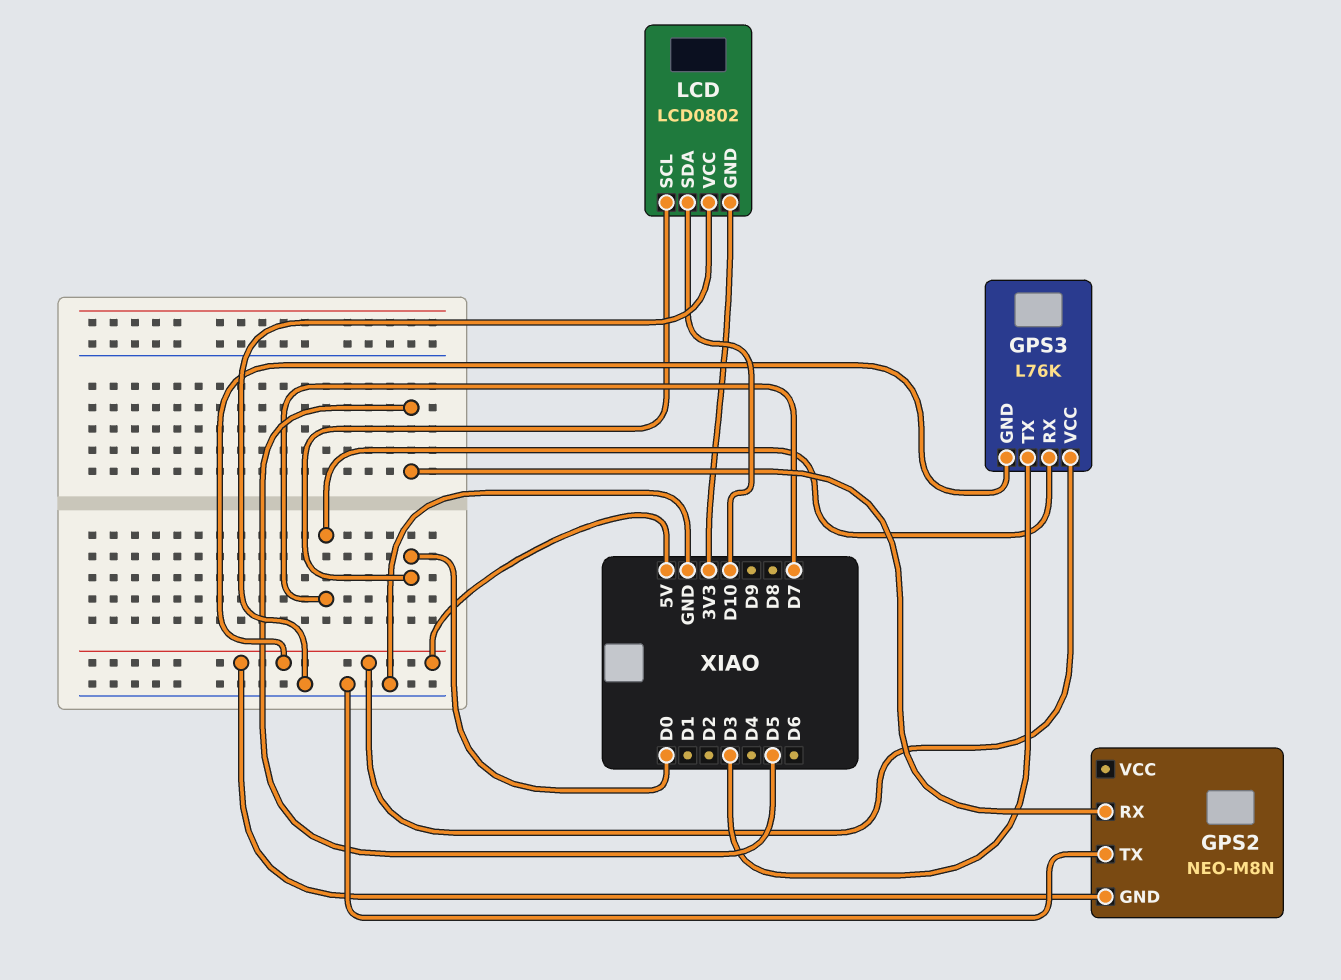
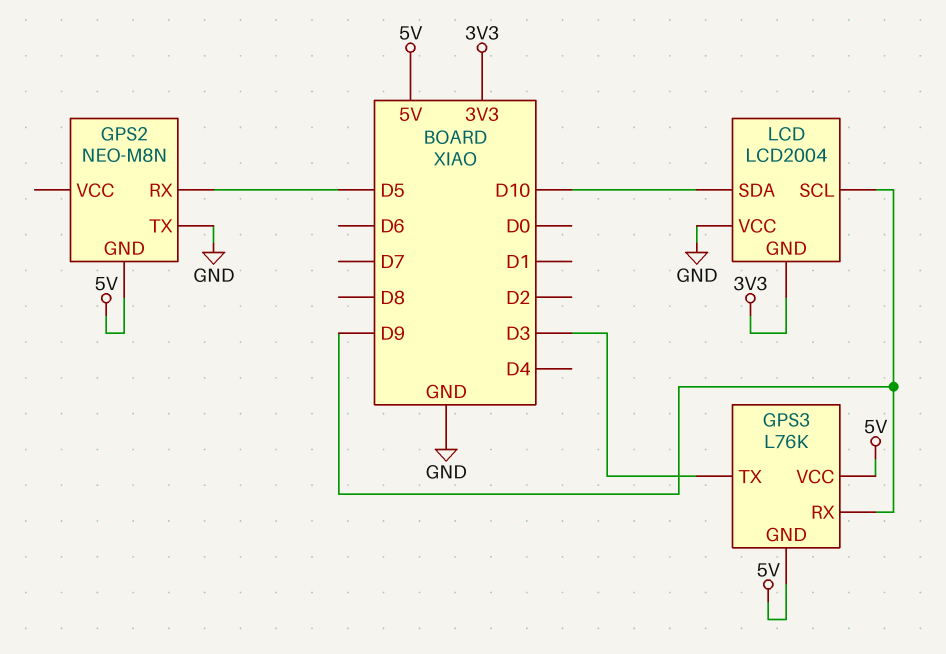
GPS3 pin RX: D7 -> D9
LCD: LCD0802 -> LCD2004
LCD pin SCL: D0 -> D9

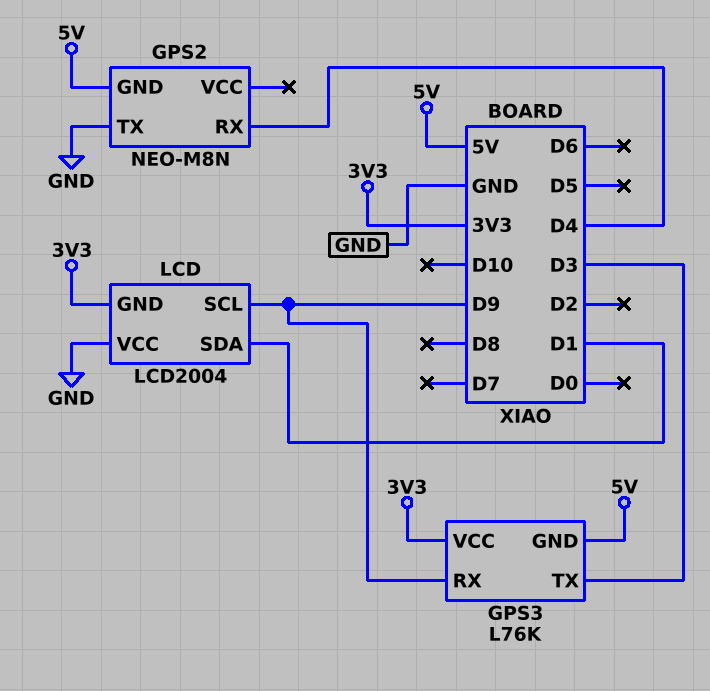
GPS2 pin RX: D5 -> D4
GPS3 pin VCC: 5V -> 3V3
LCD pin SDA: D10 -> D1

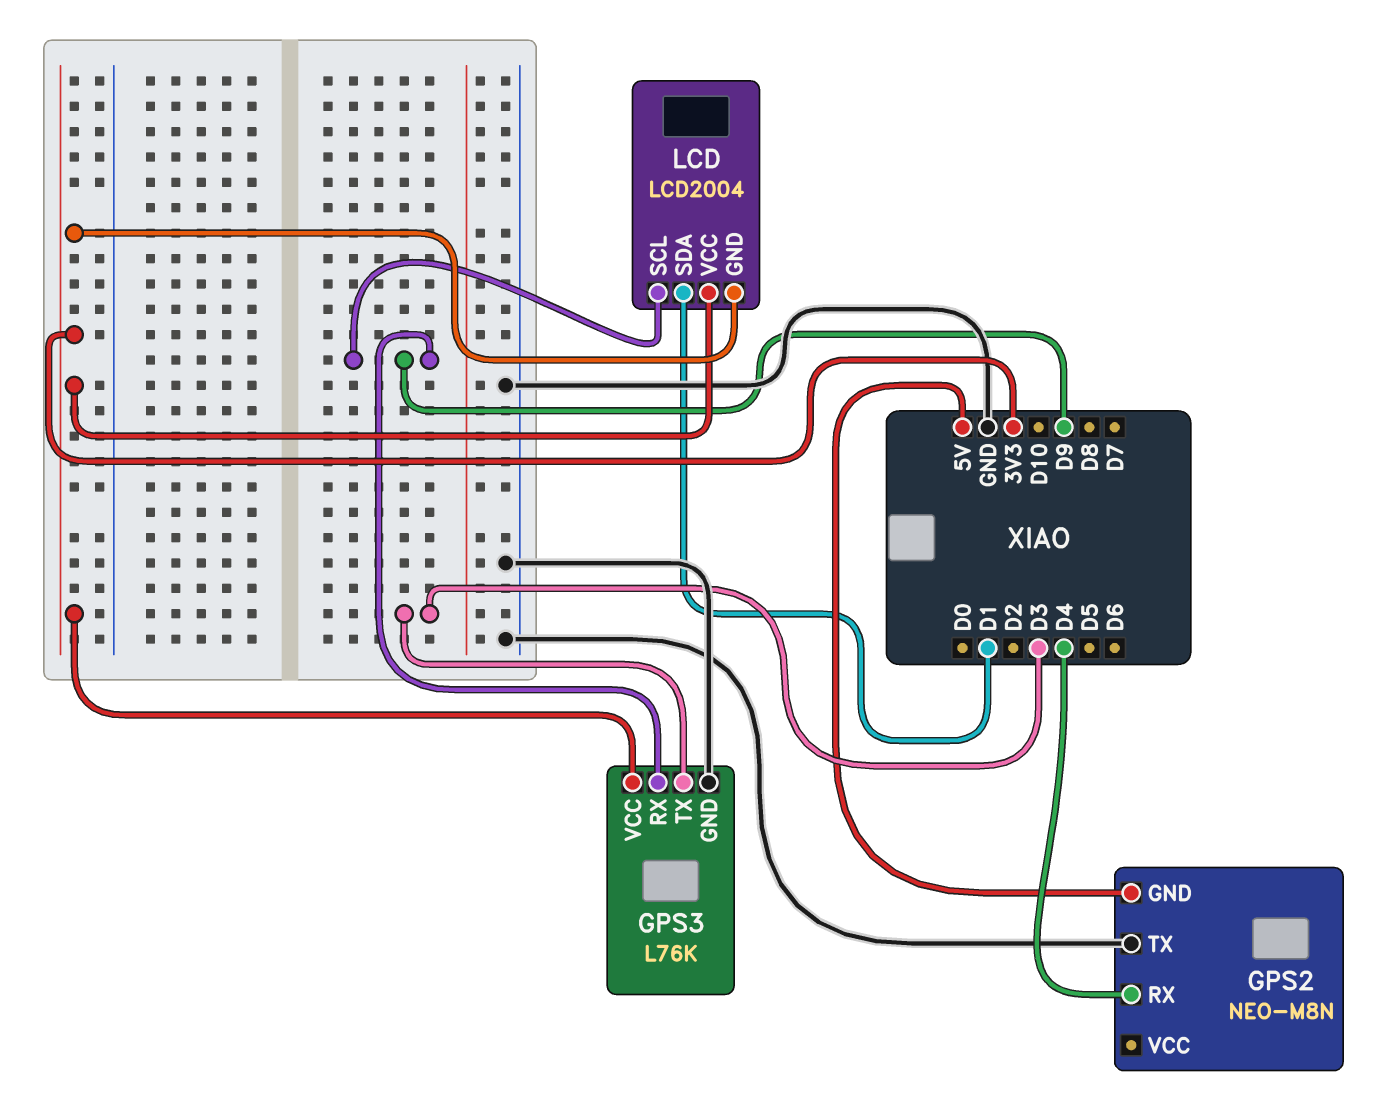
GPS3 pin GND: 5V -> GND
LCD pin VCC: GND -> 3V3

